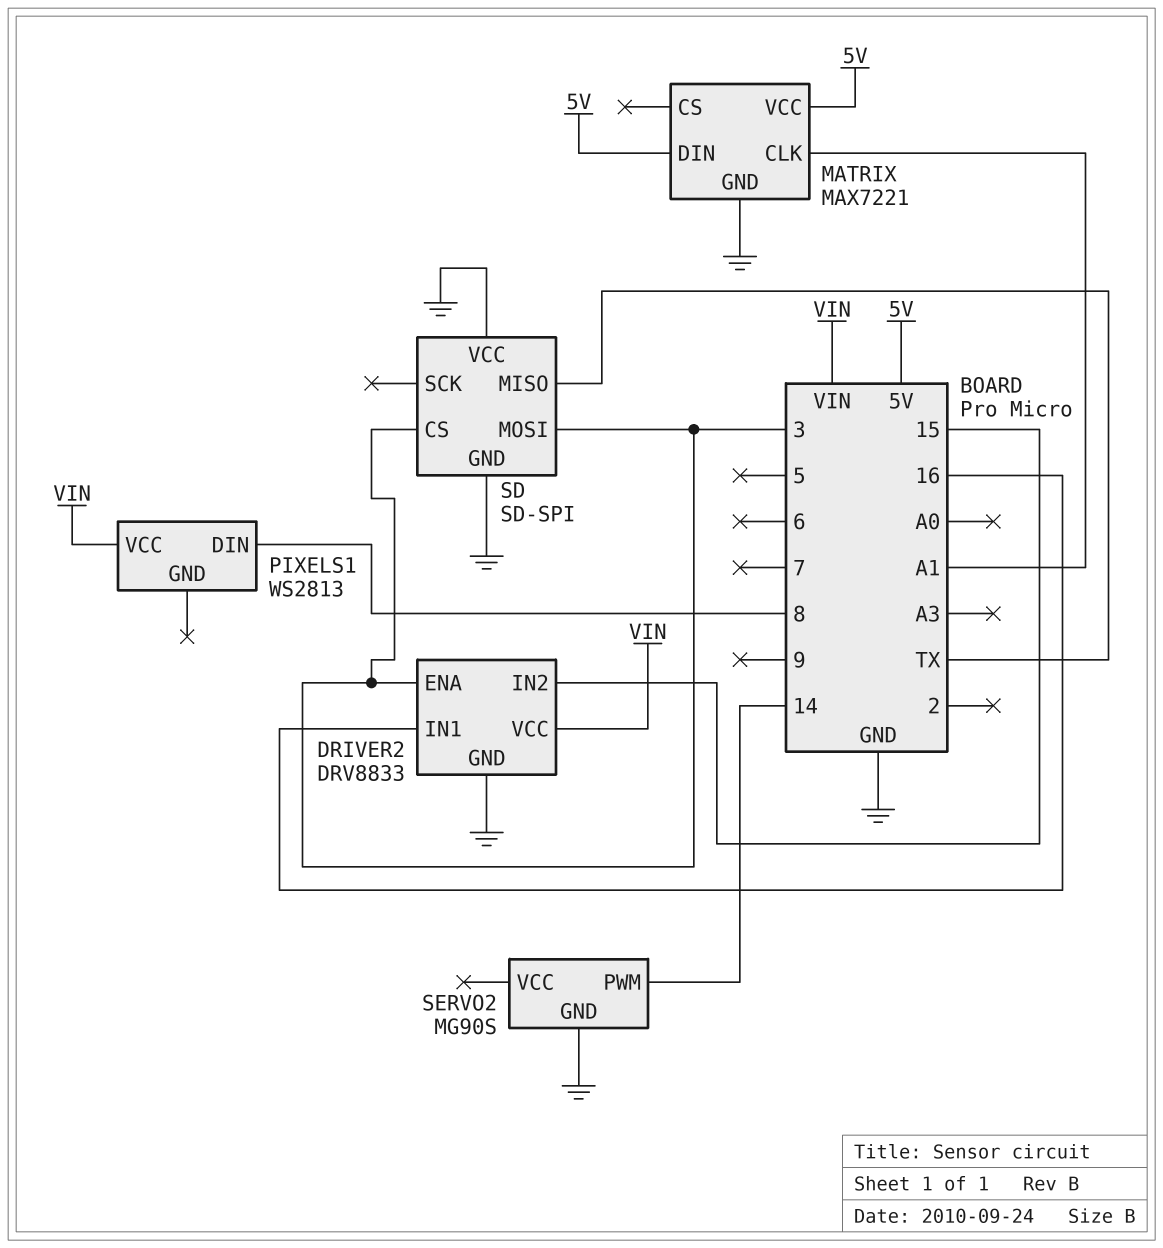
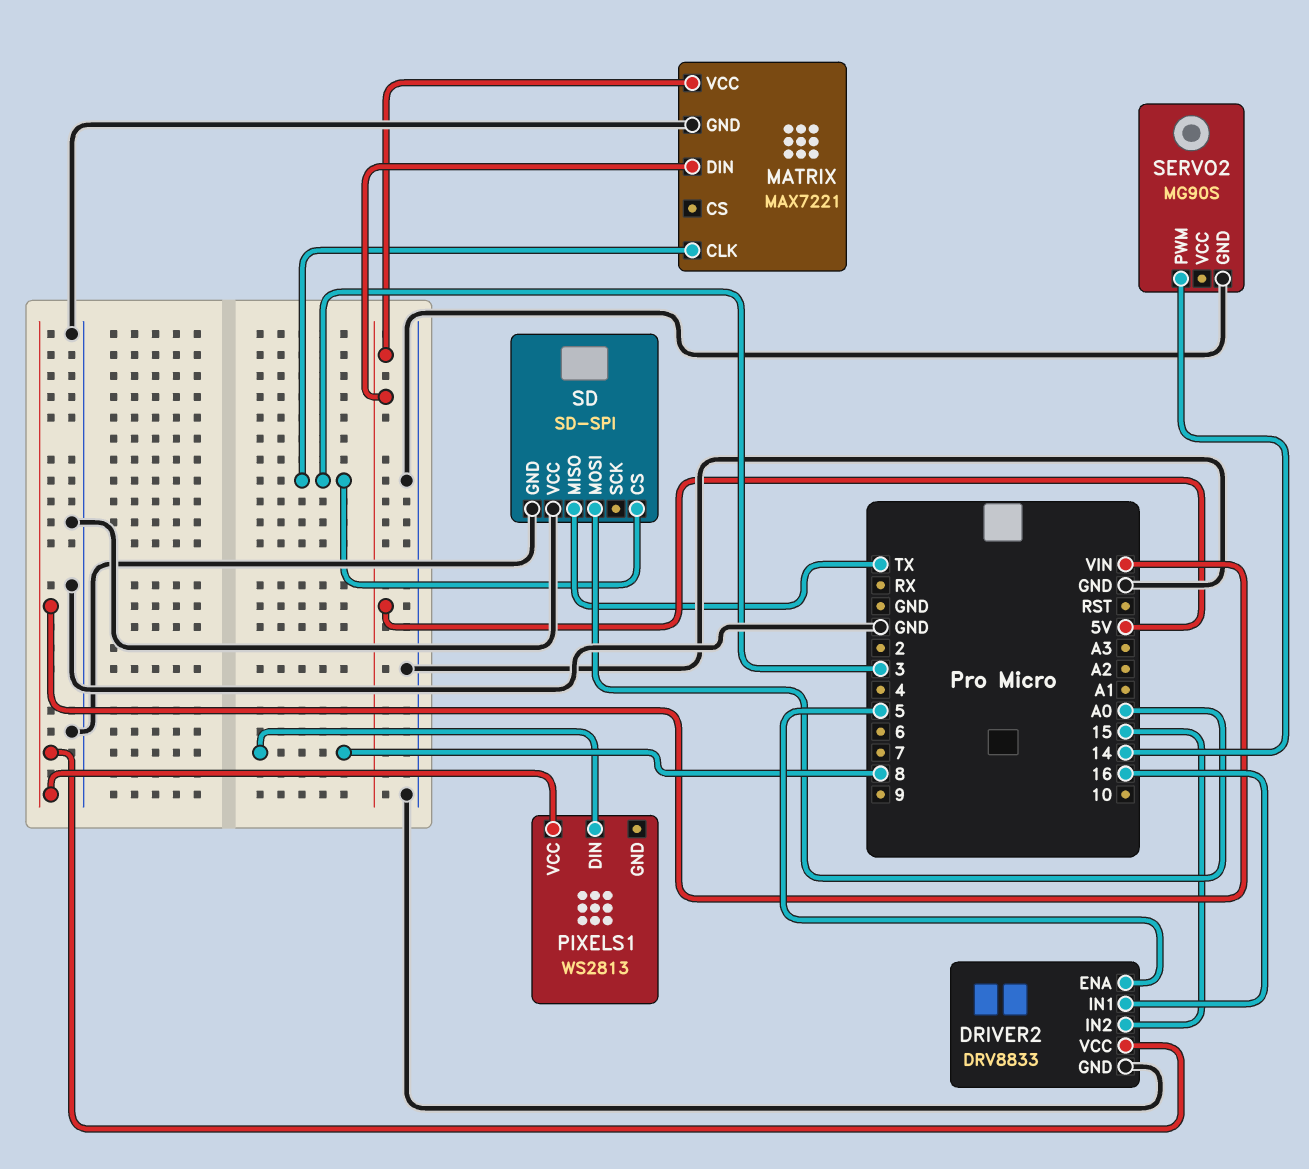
DRIVER2 pin ENA: 3 -> 5
MATRIX pin CLK: A1 -> 3
SD pin MOSI: 3 -> A0

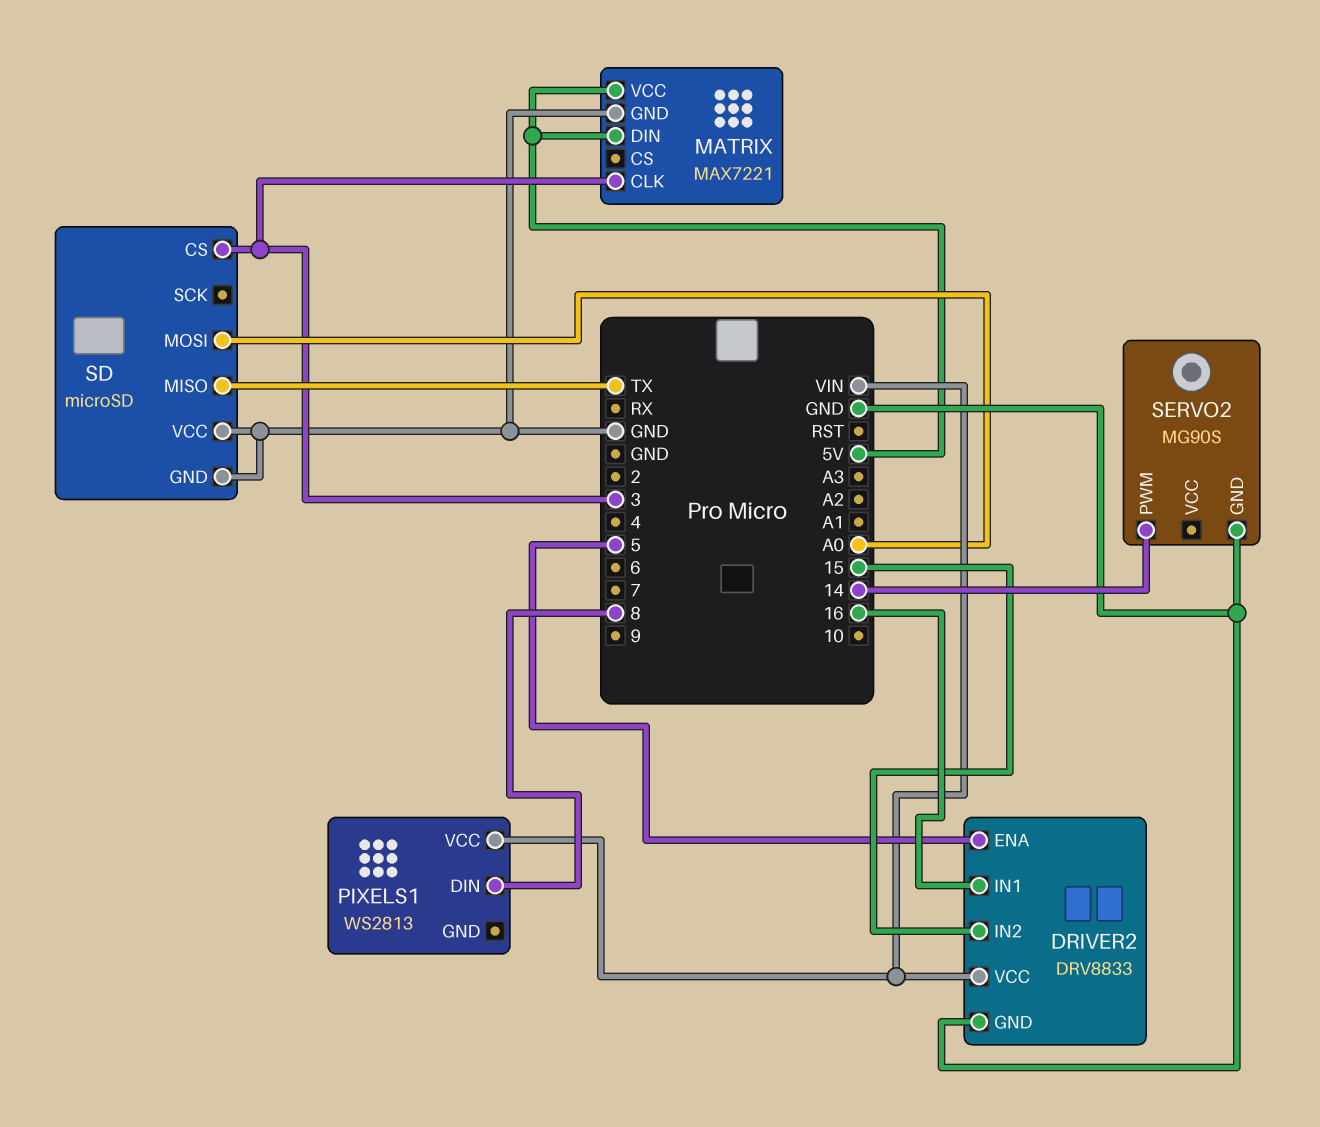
SD: SD-SPI -> microSD

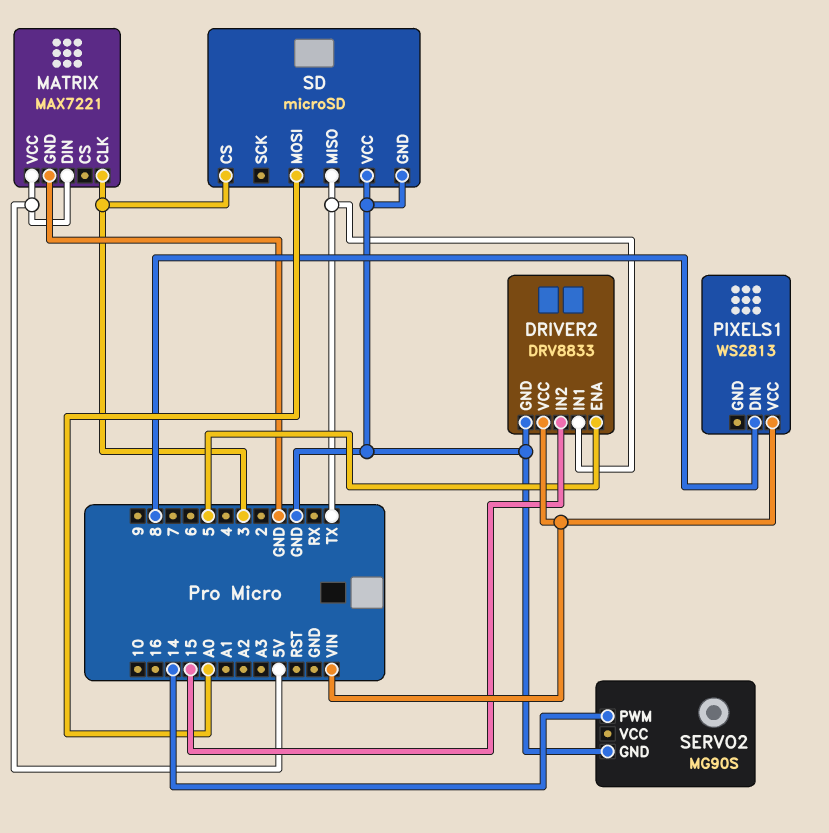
DRIVER2 pin IN1: 16 -> TX

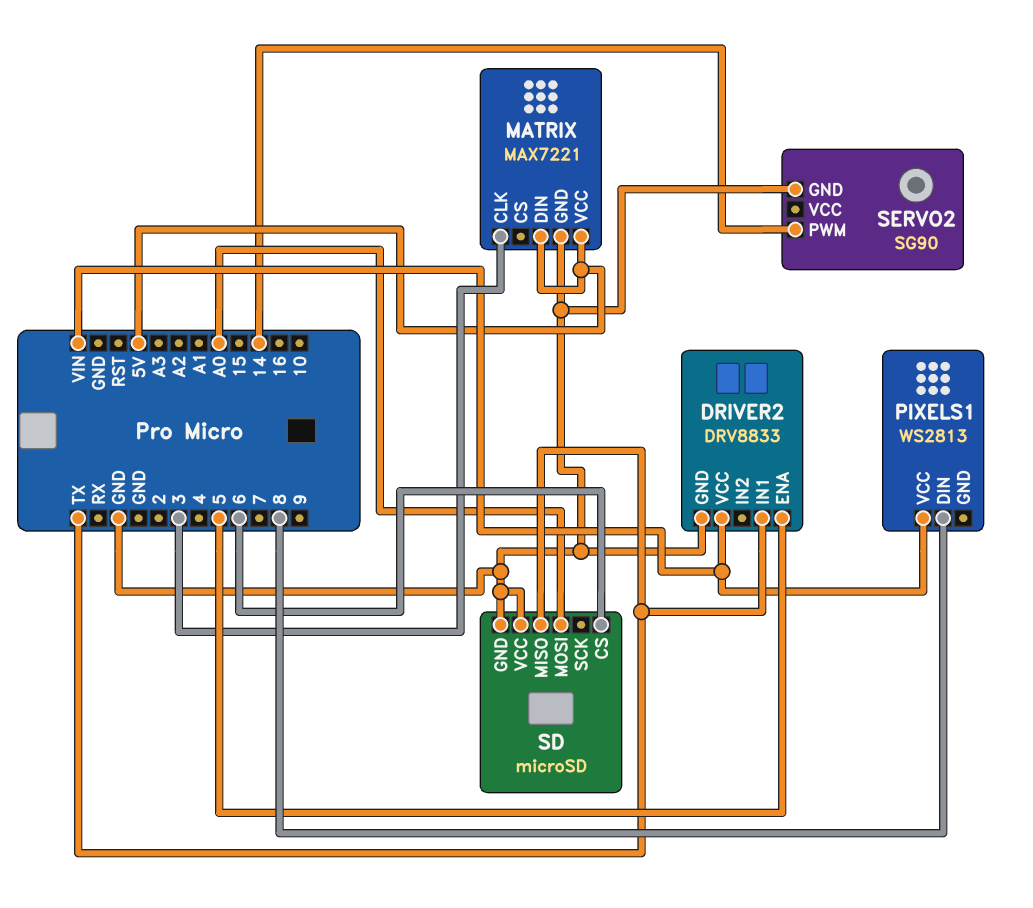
DRIVER2 pin IN2: 15 -> none
SD pin CS: 3 -> 6
SERVO2: MG90S -> SG90

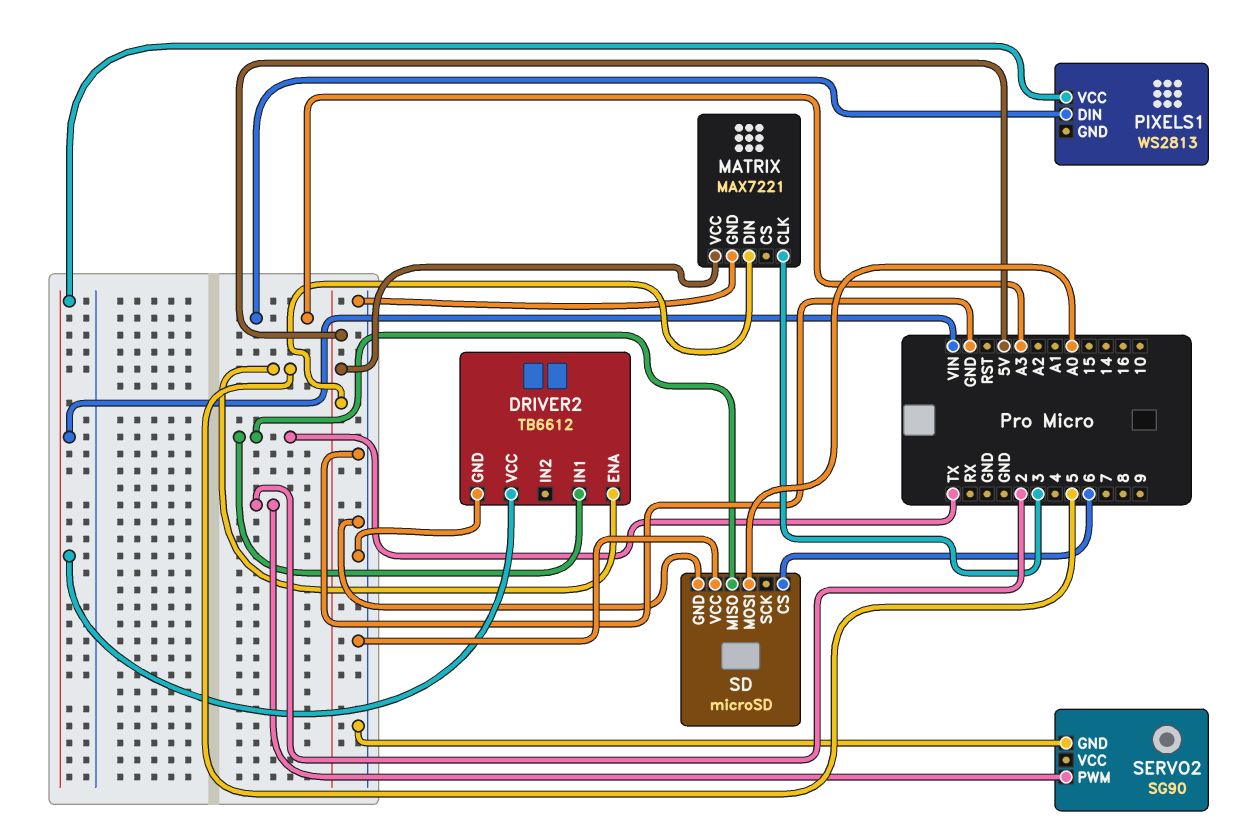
DRIVER2: DRV8833 -> TB6612
PIXELS1 pin DIN: 8 -> A3
SERVO2 pin PWM: 14 -> 2

